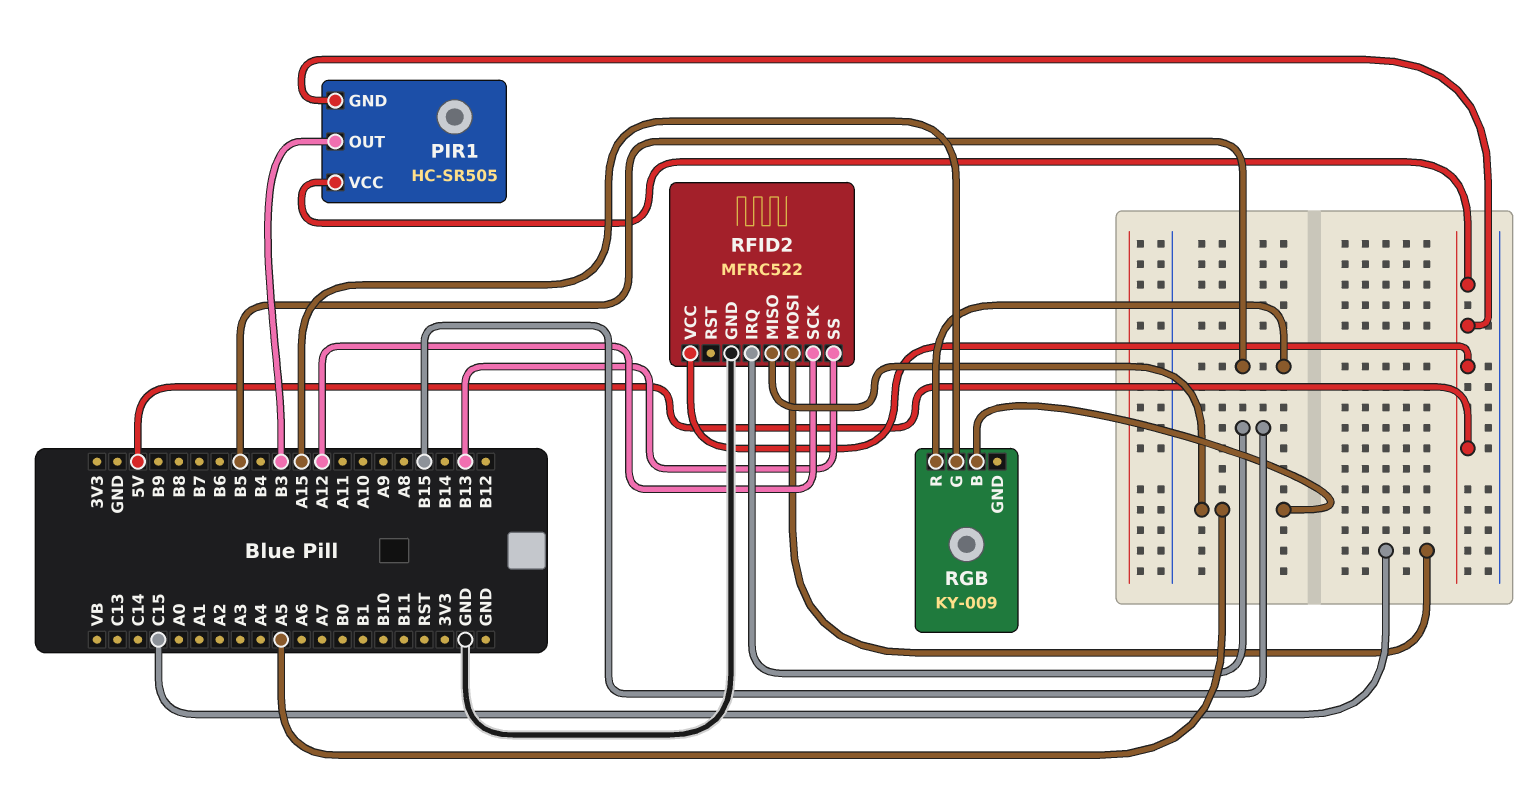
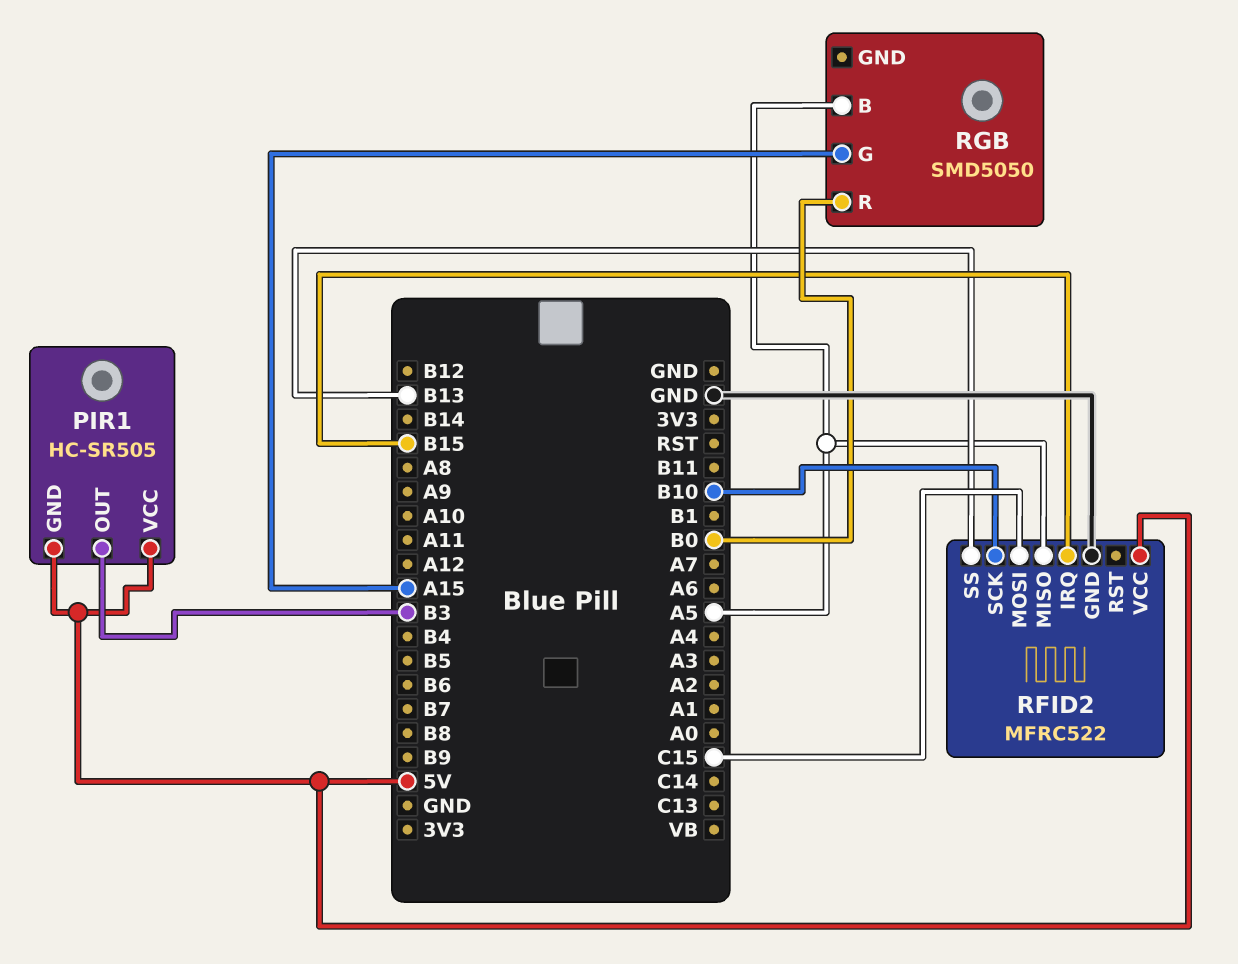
RFID2 pin SCK: A12 -> B10
RGB: KY-009 -> SMD5050
RGB pin R: B5 -> B0

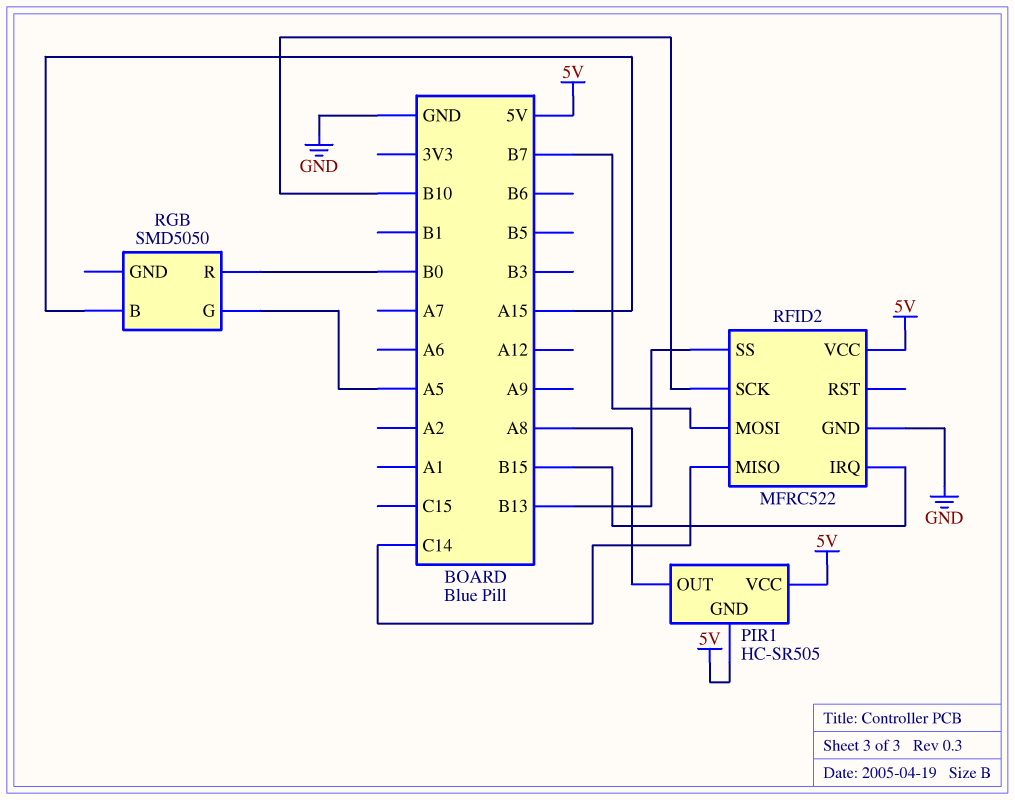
PIR1 pin OUT: B3 -> A8
RFID2 pin MISO: A5 -> C14
RFID2 pin MOSI: C15 -> B7
RGB pin B: A5 -> A15
RGB pin G: A15 -> A5

